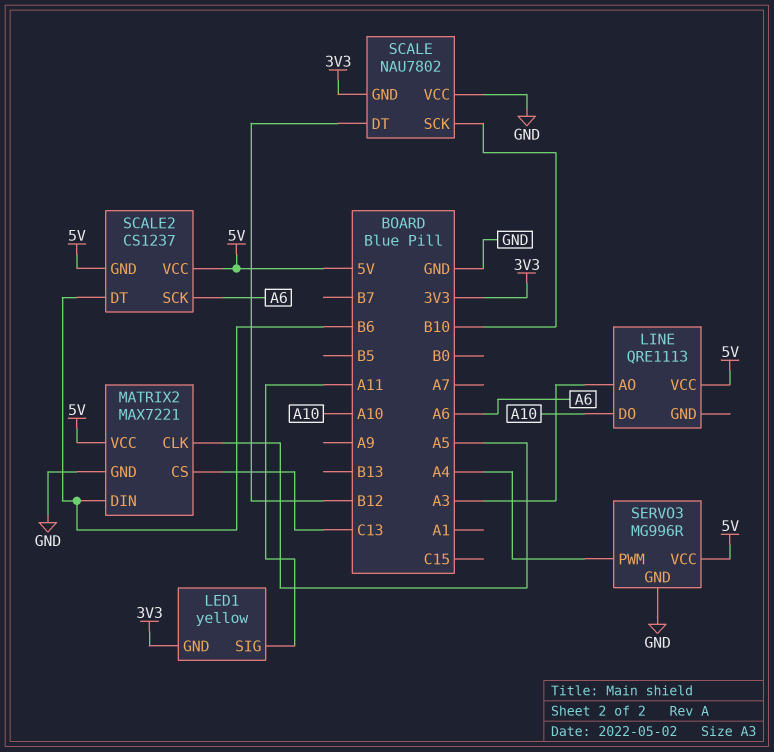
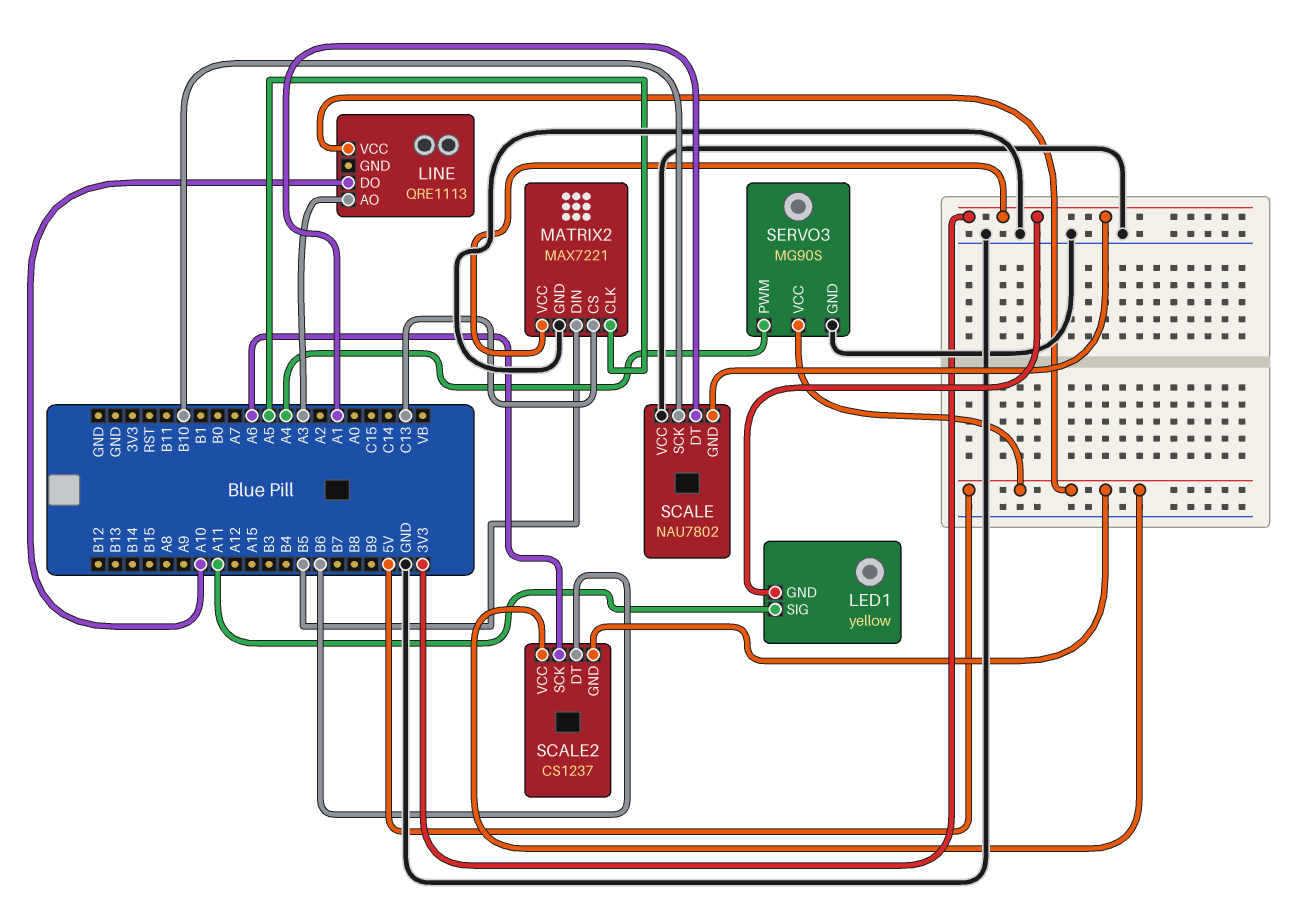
MATRIX2 pin DIN: B6 -> B5
MATRIX2 pin VCC: 5V -> 3V3
SCALE pin DT: B12 -> A1
SERVO3: MG996R -> MG90S

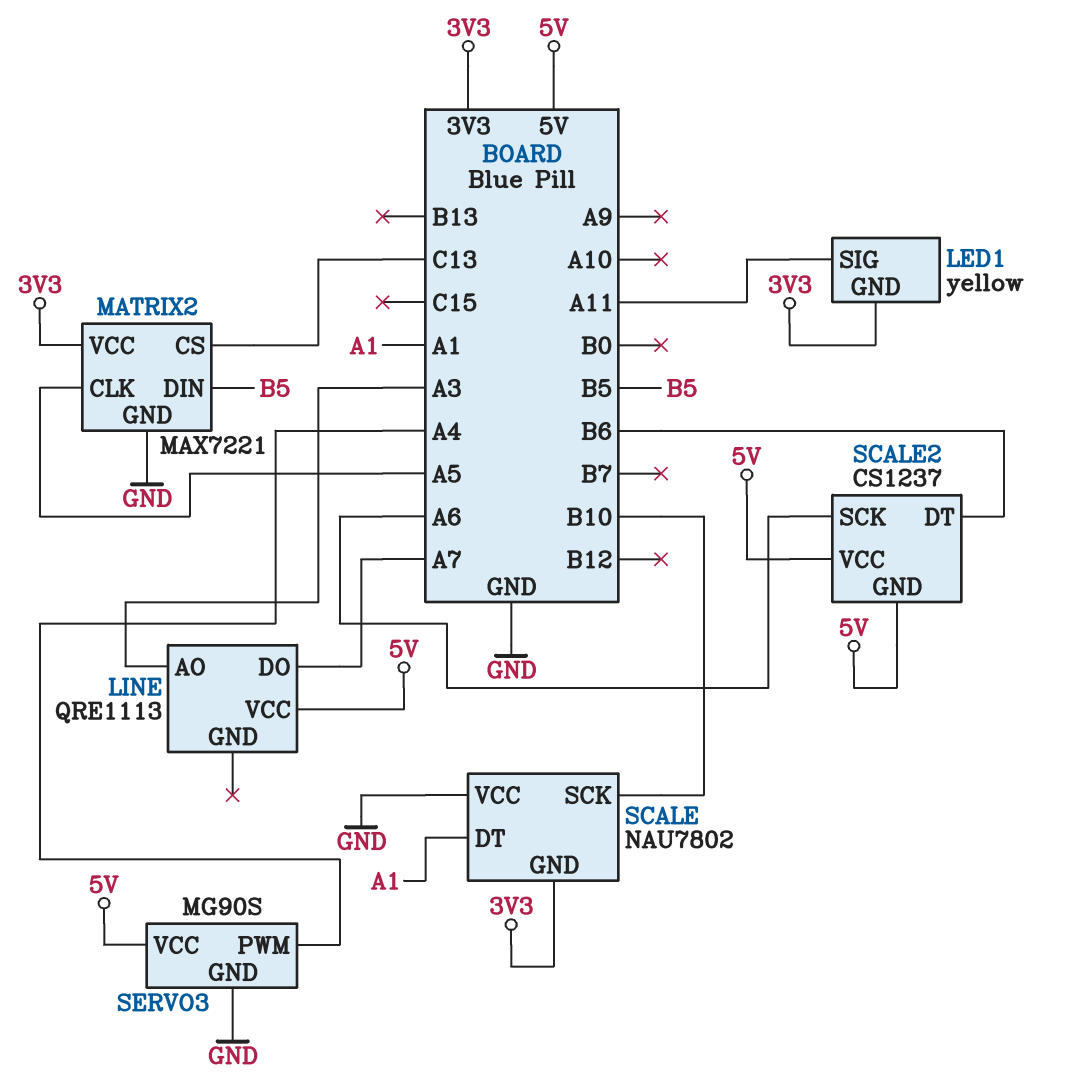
LINE pin DO: A10 -> A7

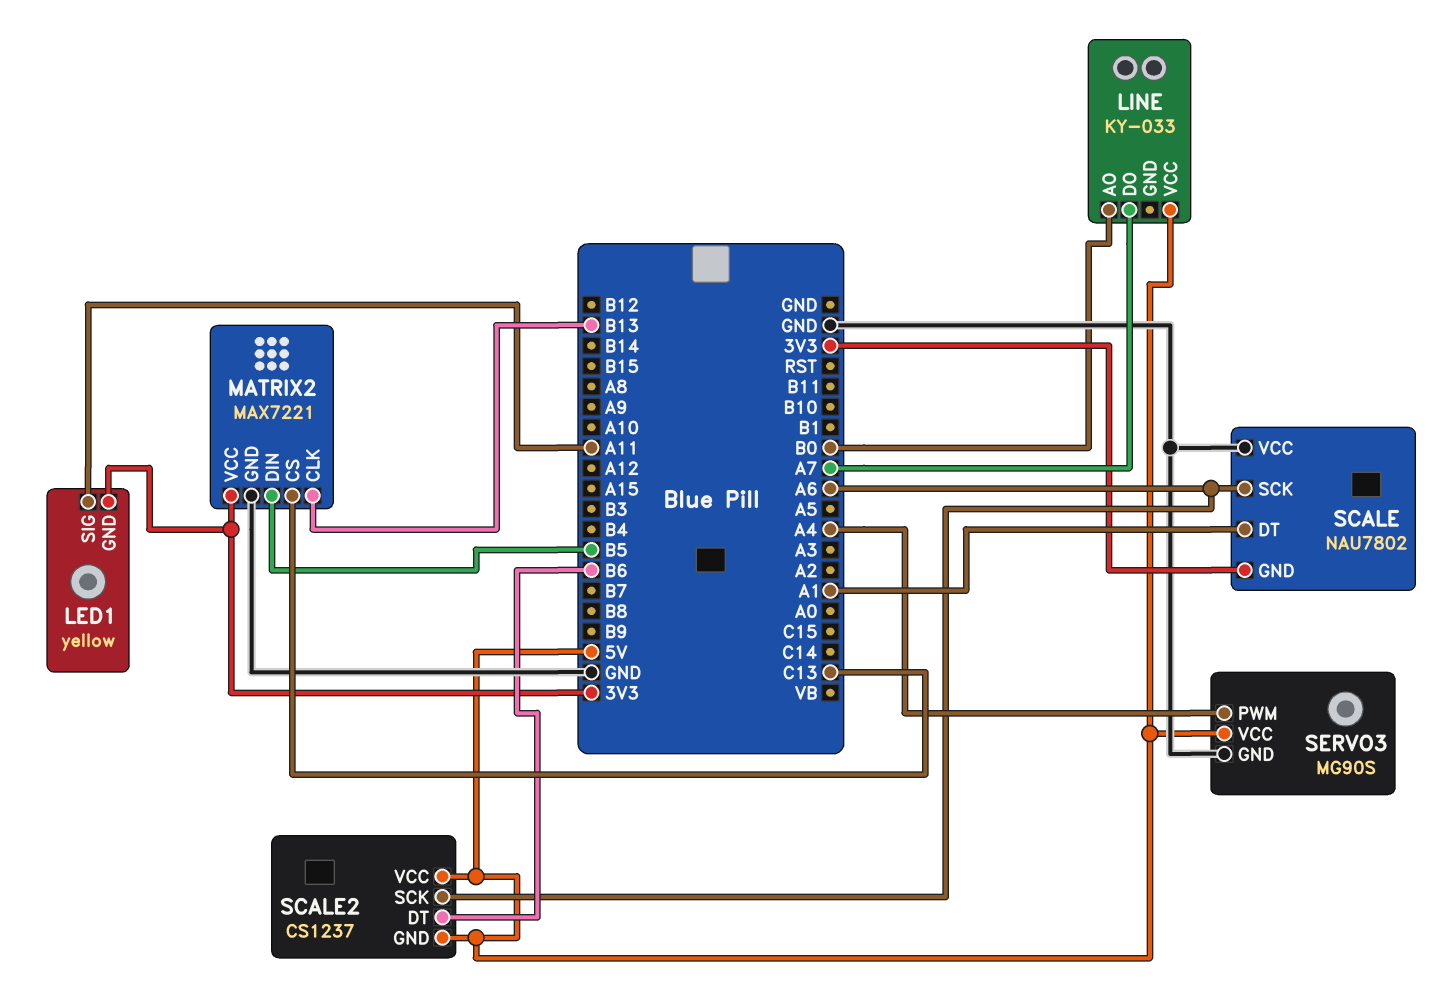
LINE: QRE1113 -> KY-033
LINE pin AO: A3 -> B0
MATRIX2 pin CLK: A5 -> B13
SCALE pin SCK: B10 -> A6

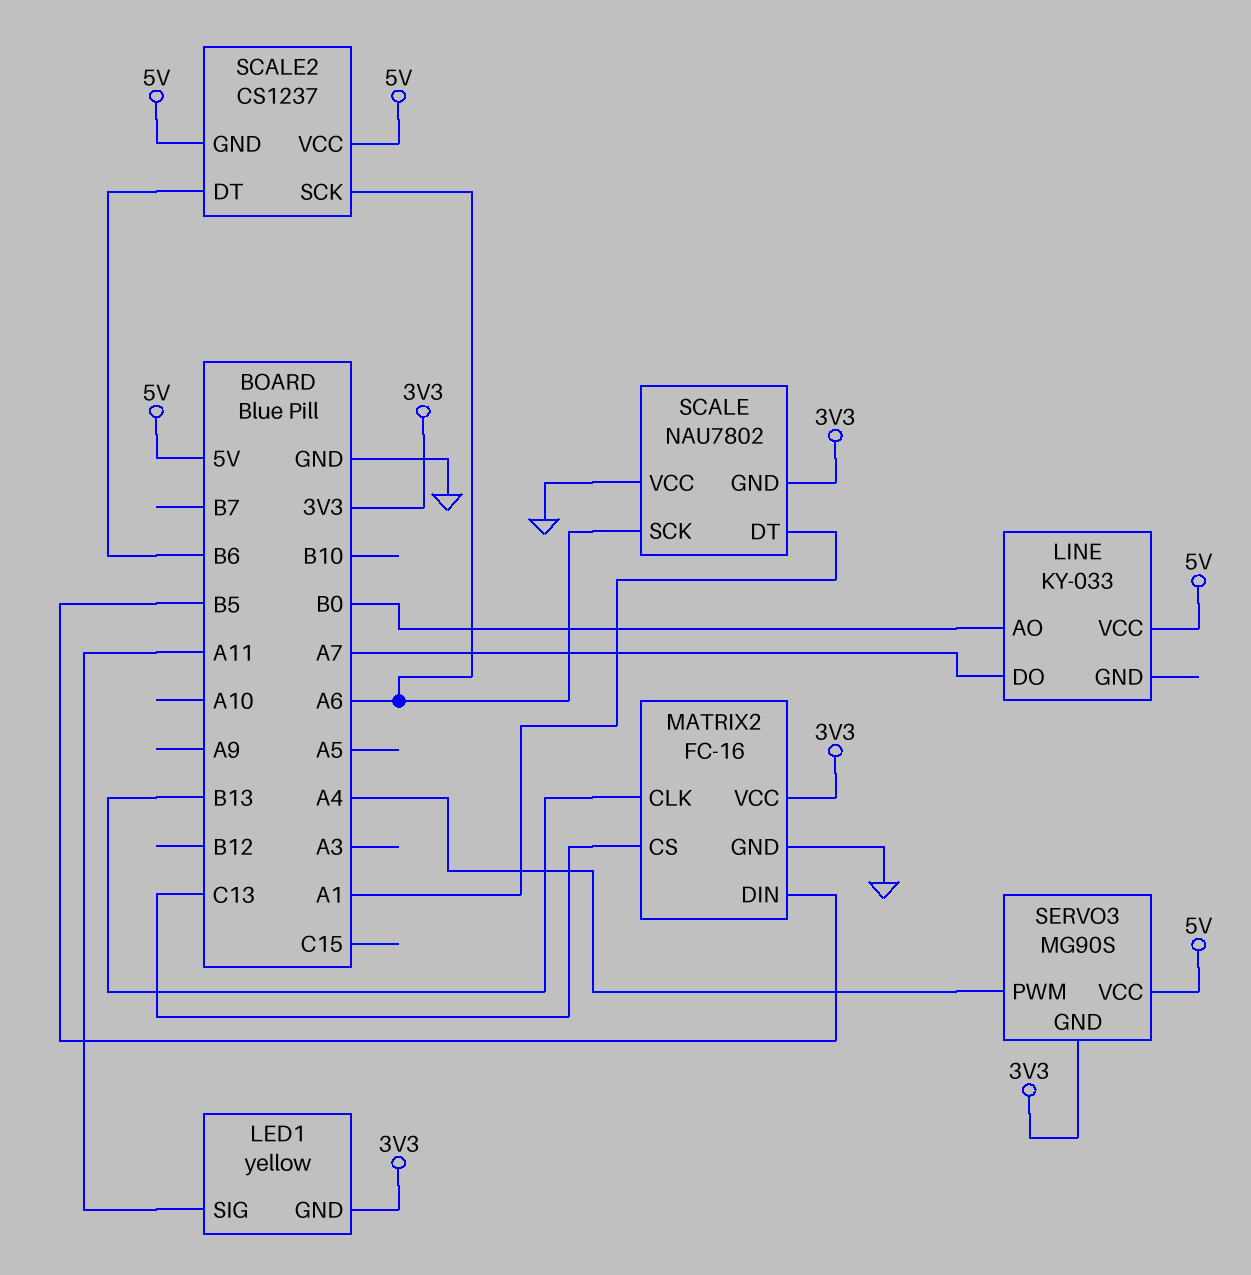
MATRIX2: MAX7221 -> FC-16
SERVO3 pin GND: GND -> 3V3

